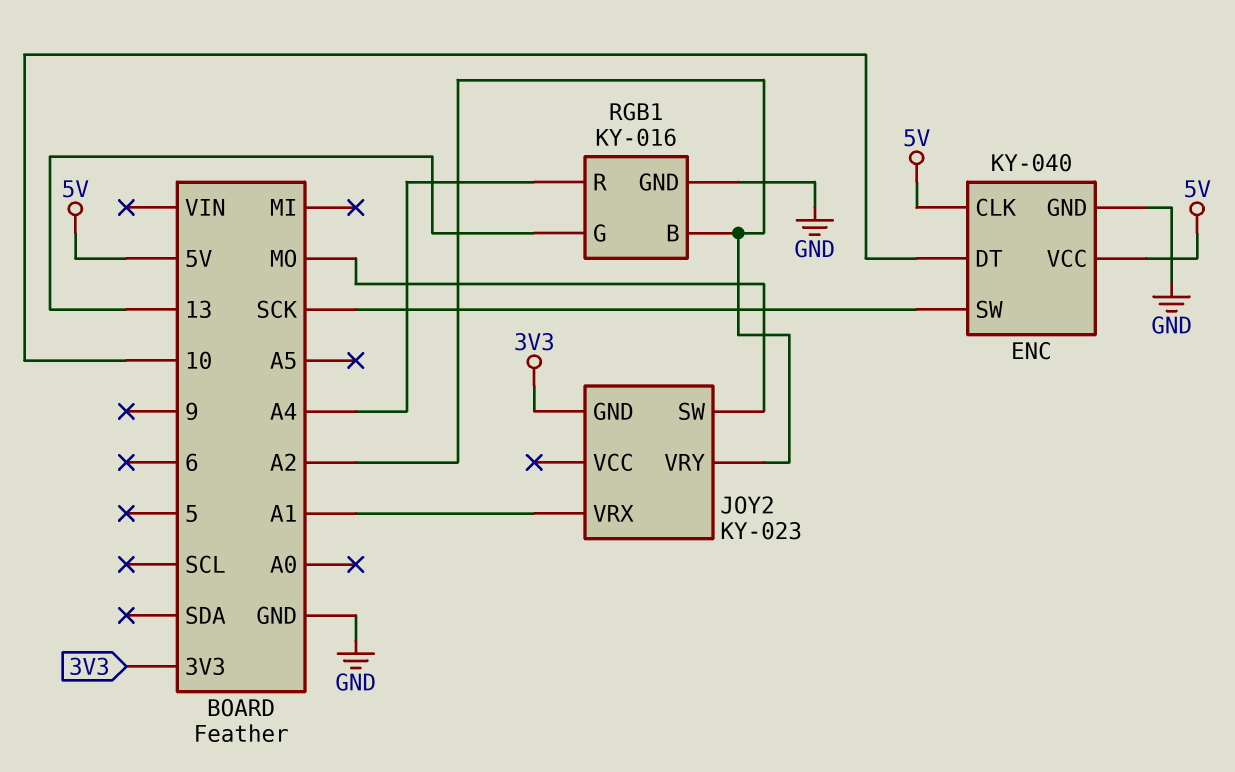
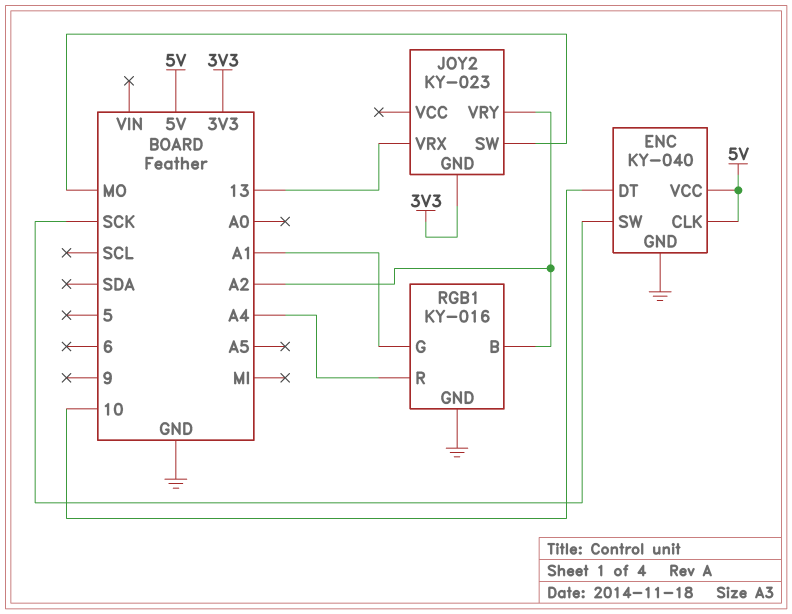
JOY2 pin VRX: A1 -> 13
RGB1 pin G: 13 -> A1

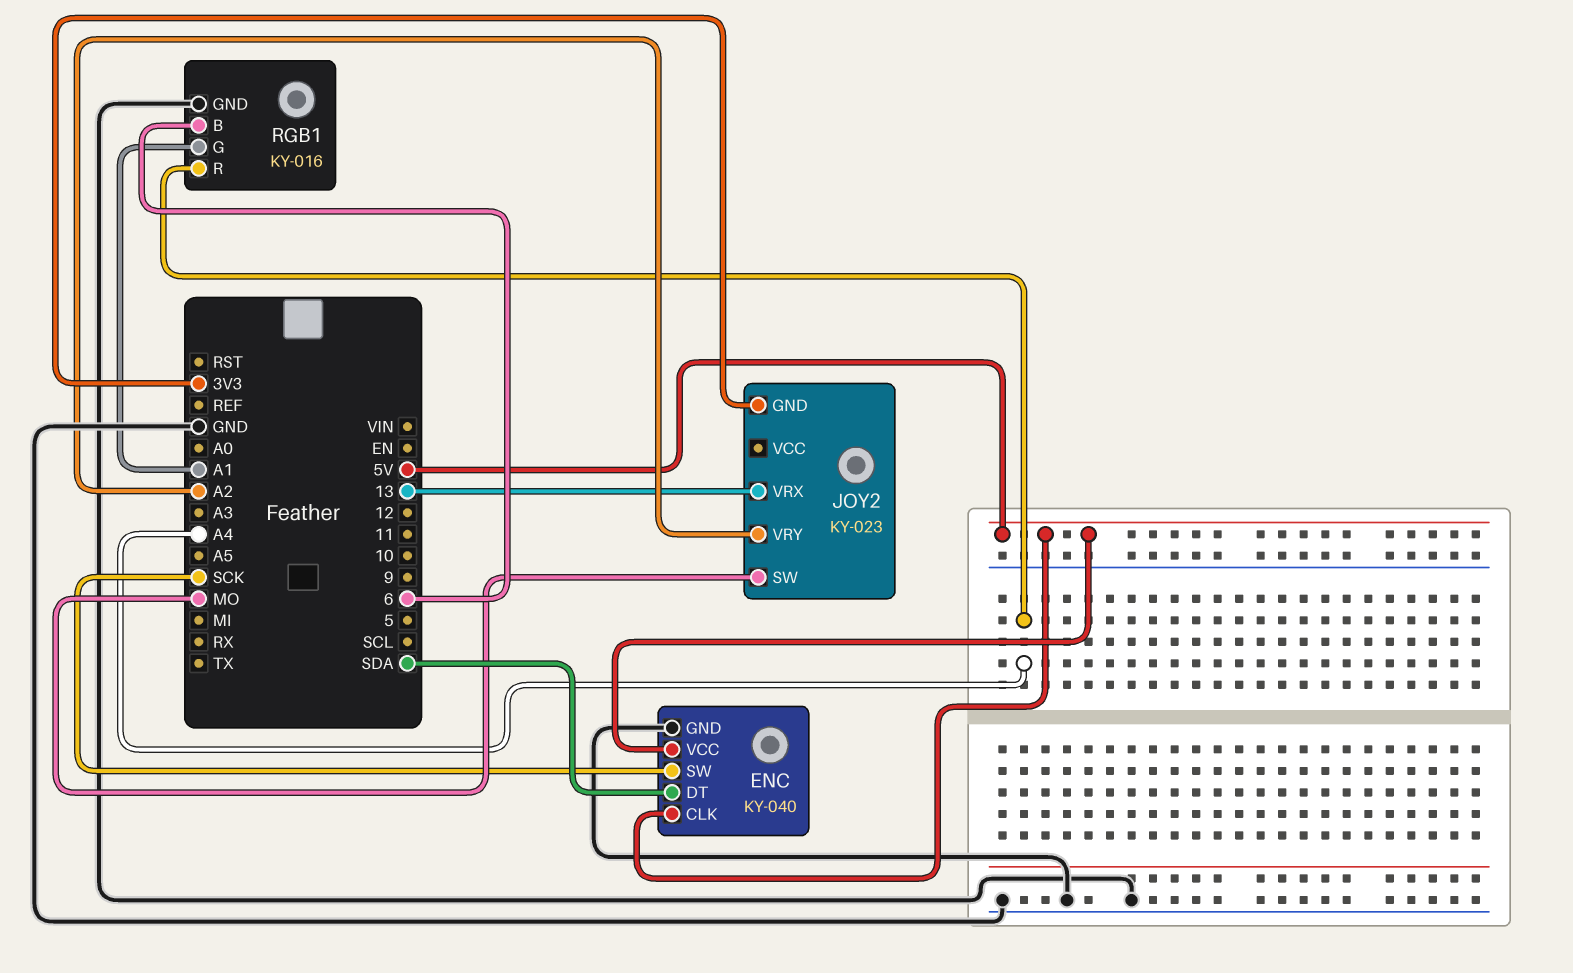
ENC pin DT: 10 -> SDA
RGB1 pin B: A2 -> 6

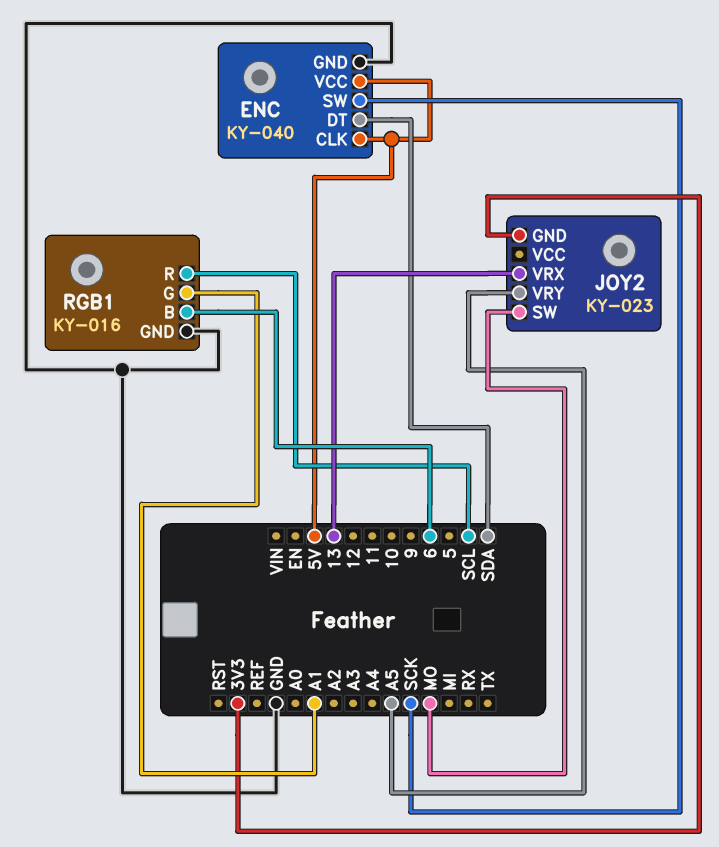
JOY2 pin VRY: A2 -> A5
RGB1 pin R: A4 -> SCL

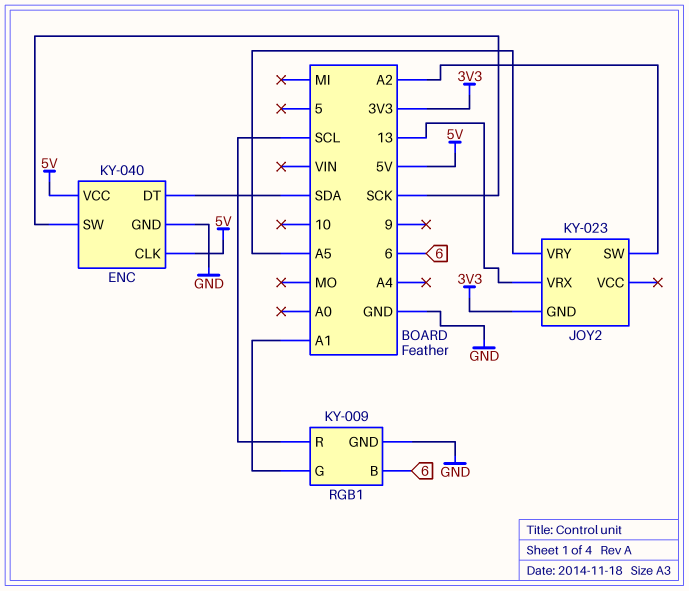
JOY2 pin SW: MO -> A2
RGB1: KY-016 -> KY-009

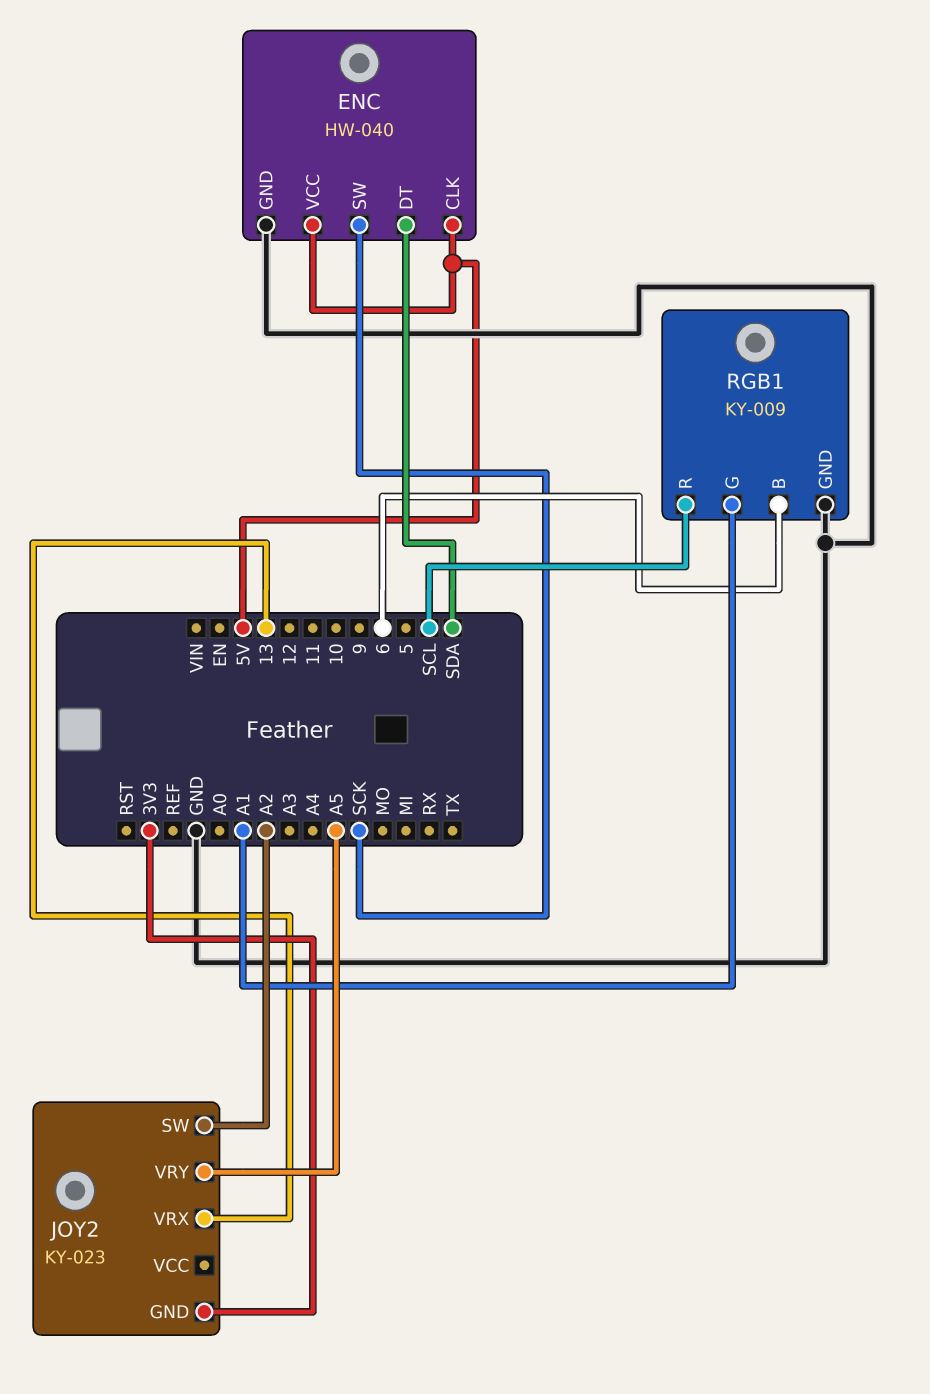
ENC: KY-040 -> HW-040

